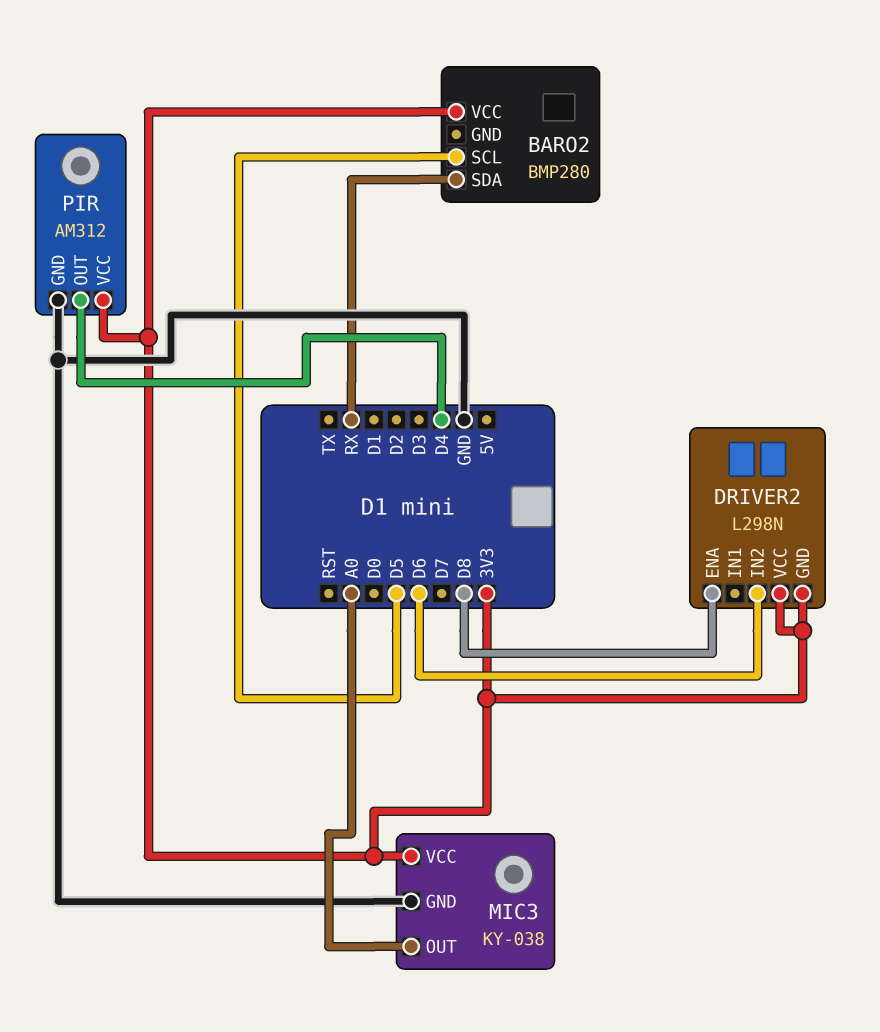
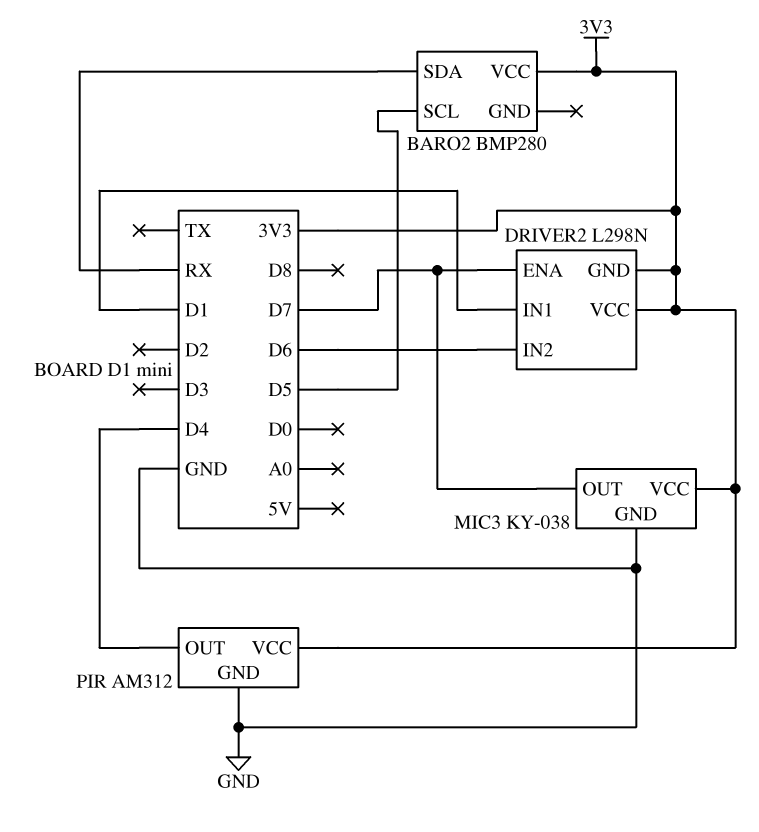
DRIVER2 pin ENA: D8 -> D7
DRIVER2 pin IN1: none -> D1
MIC3 pin OUT: A0 -> D7

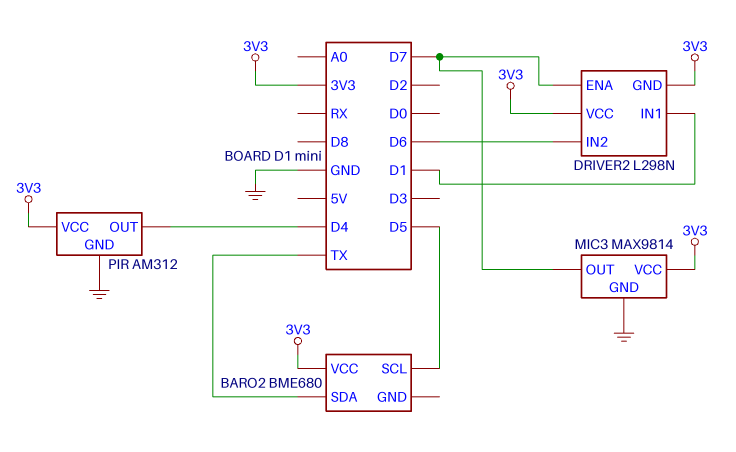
BARO2: BMP280 -> BME680
BARO2 pin SDA: RX -> TX
MIC3: KY-038 -> MAX9814

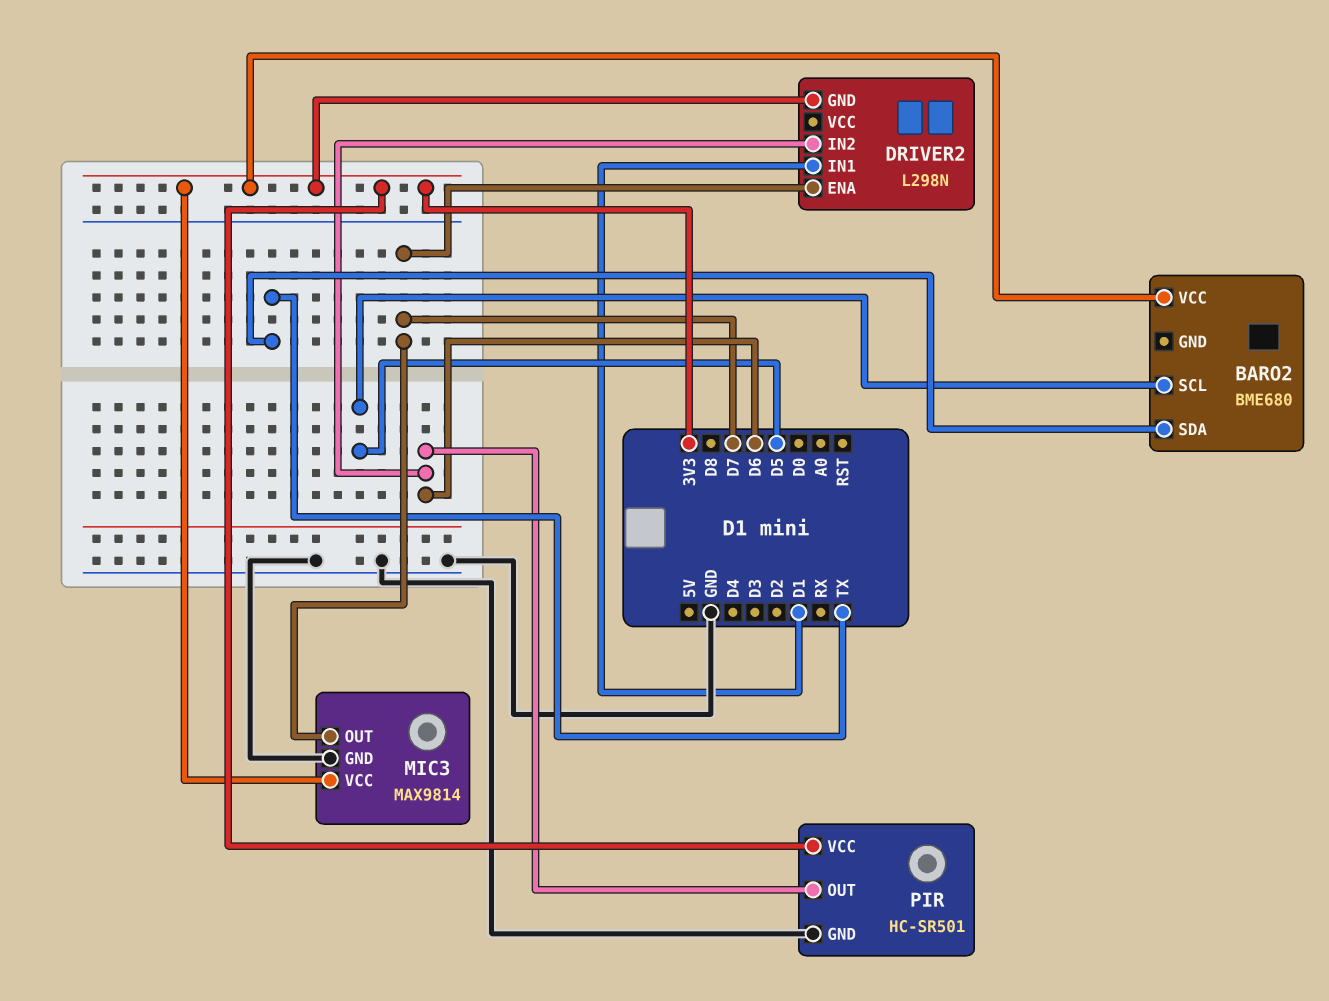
DRIVER2 pin VCC: 3V3 -> none
PIR: AM312 -> HC-SR501
PIR pin OUT: D4 -> D6

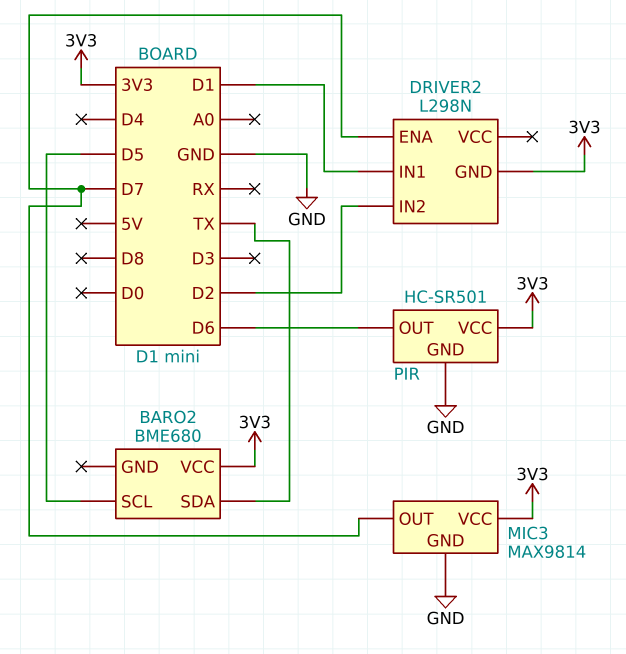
DRIVER2 pin IN2: D6 -> D2

